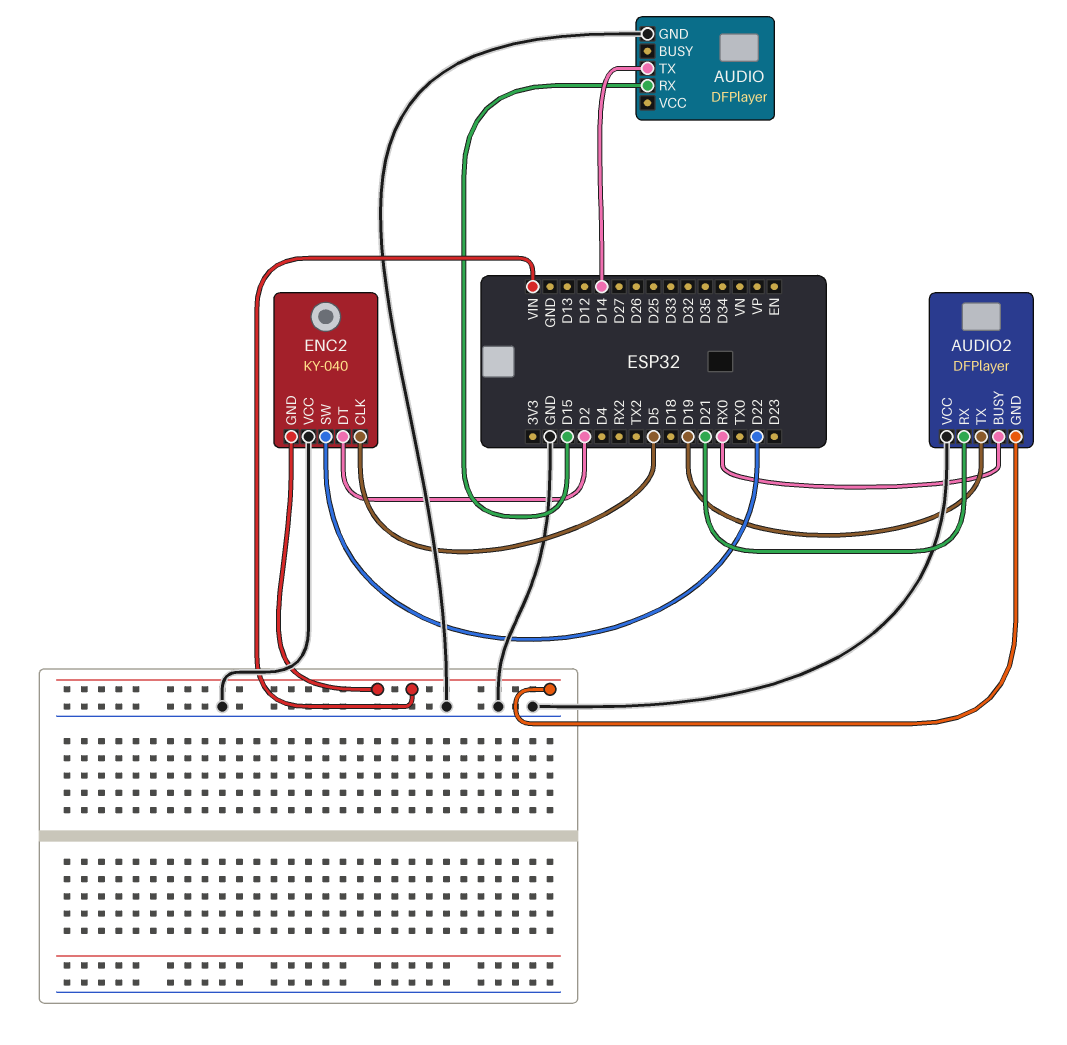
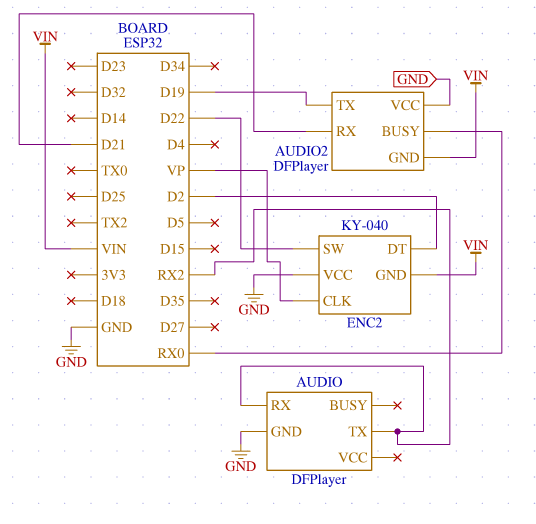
AUDIO pin RX: D15 -> RX2
AUDIO pin TX: D14 -> RX2
ENC2 pin CLK: D5 -> VP

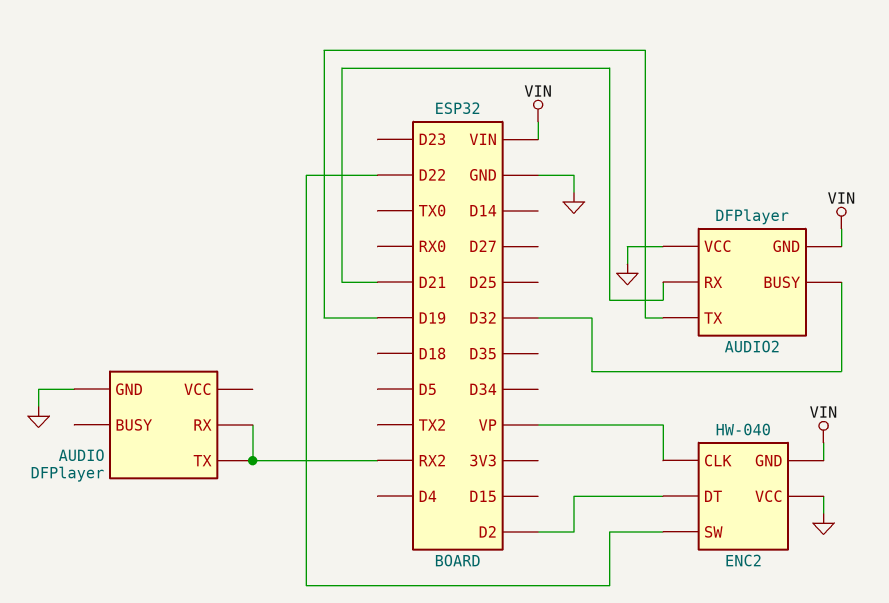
AUDIO2 pin BUSY: RX0 -> D32
ENC2: KY-040 -> HW-040

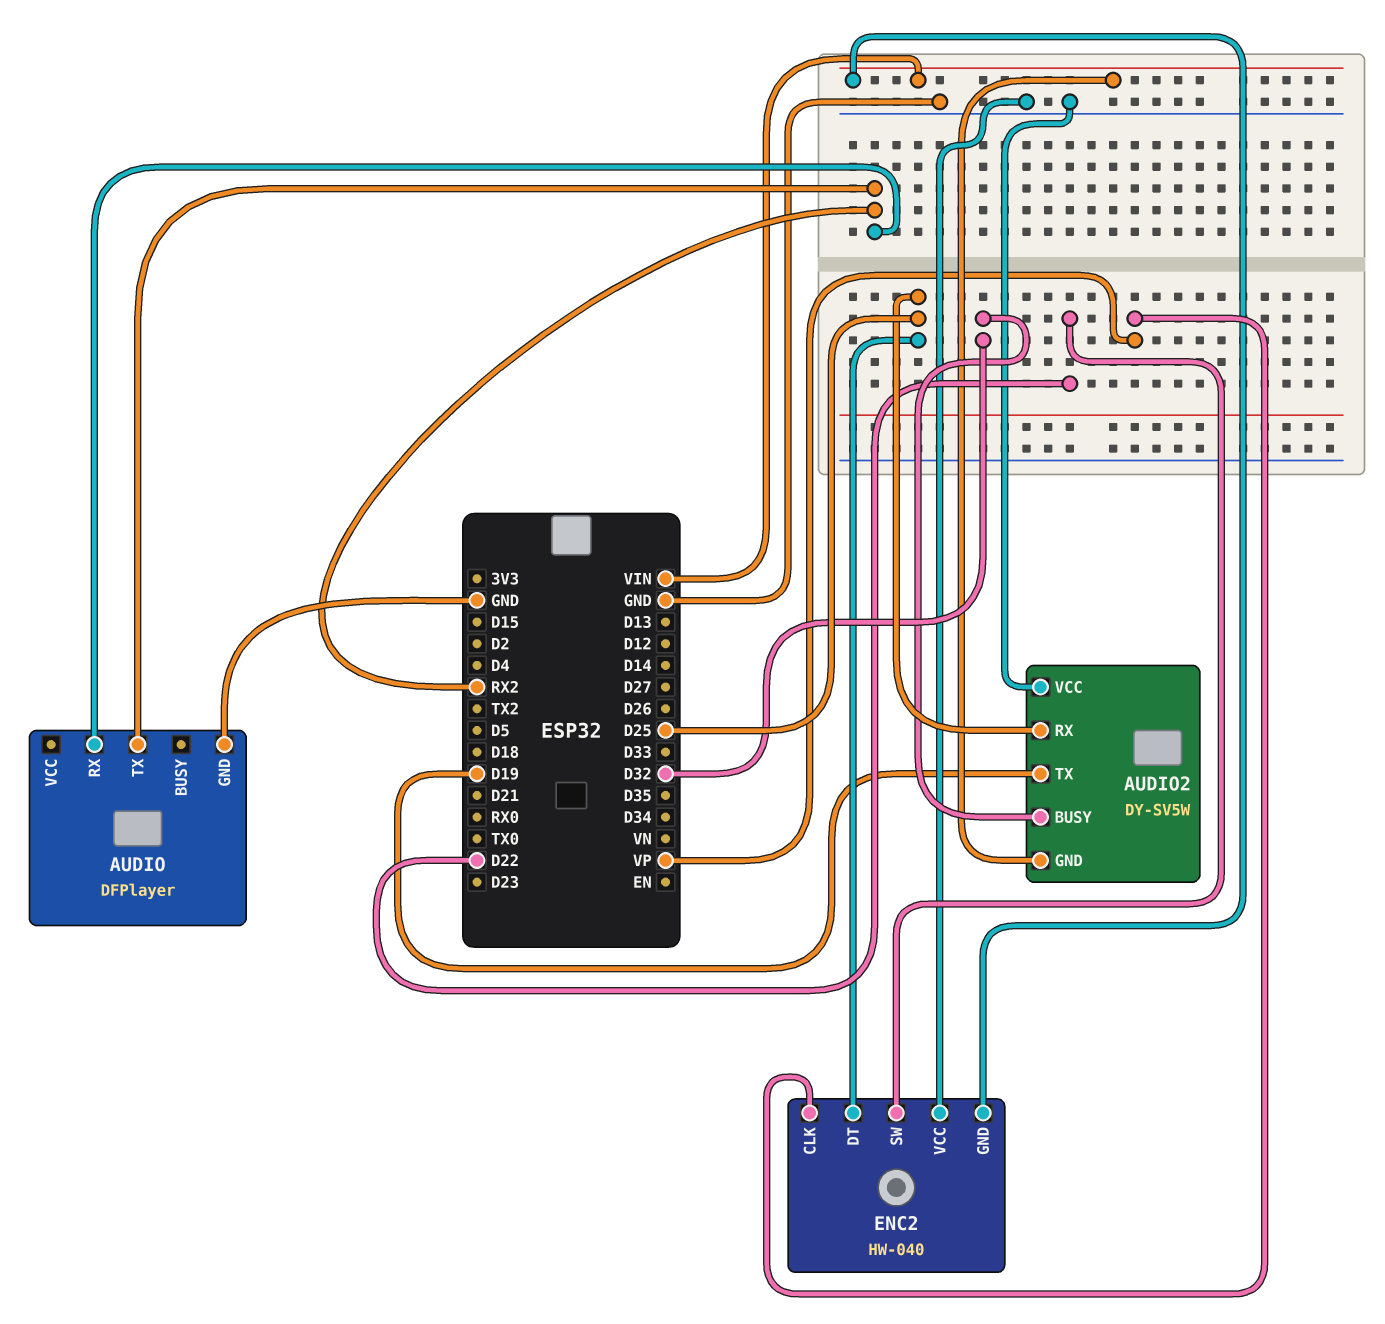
AUDIO2: DFPlayer -> DY-SV5W
AUDIO2 pin RX: D21 -> D25
ENC2 pin DT: D2 -> D25

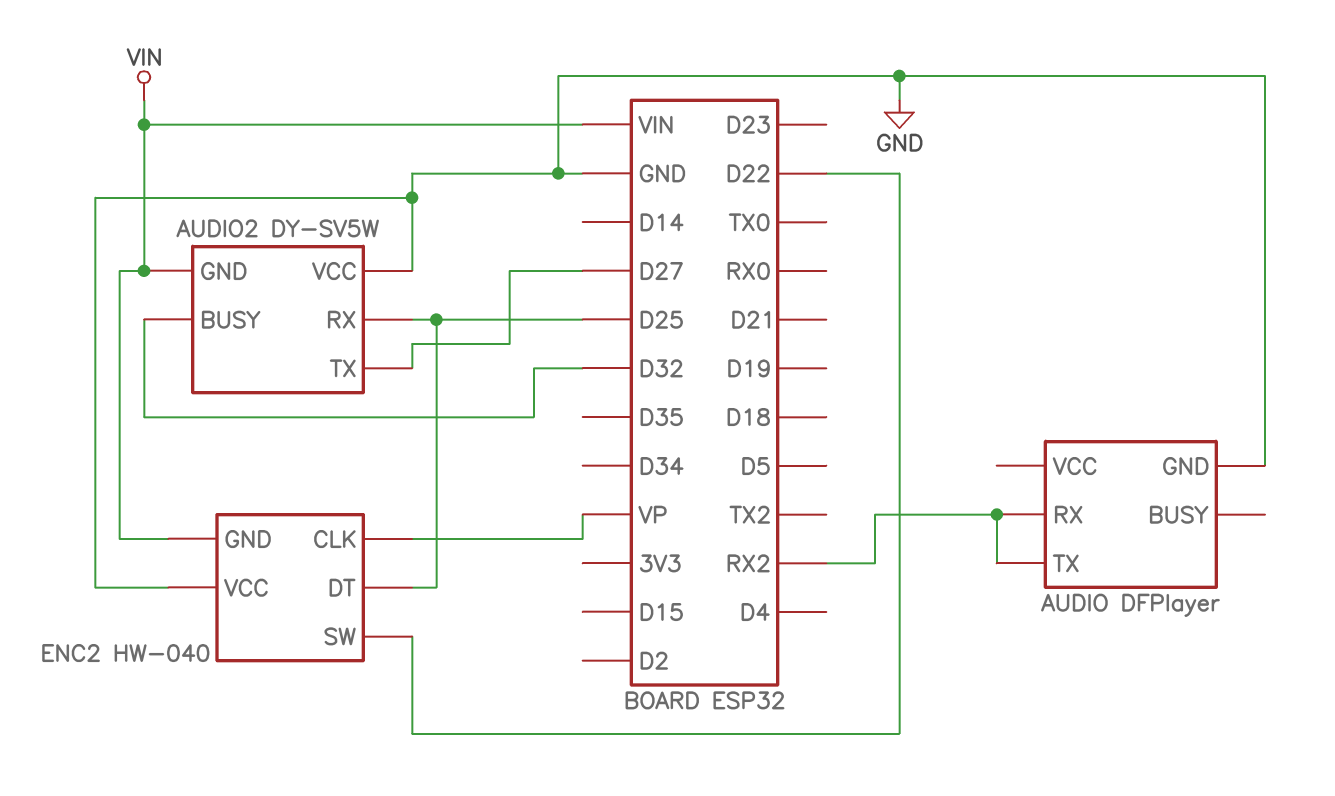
AUDIO2 pin TX: D19 -> D27

